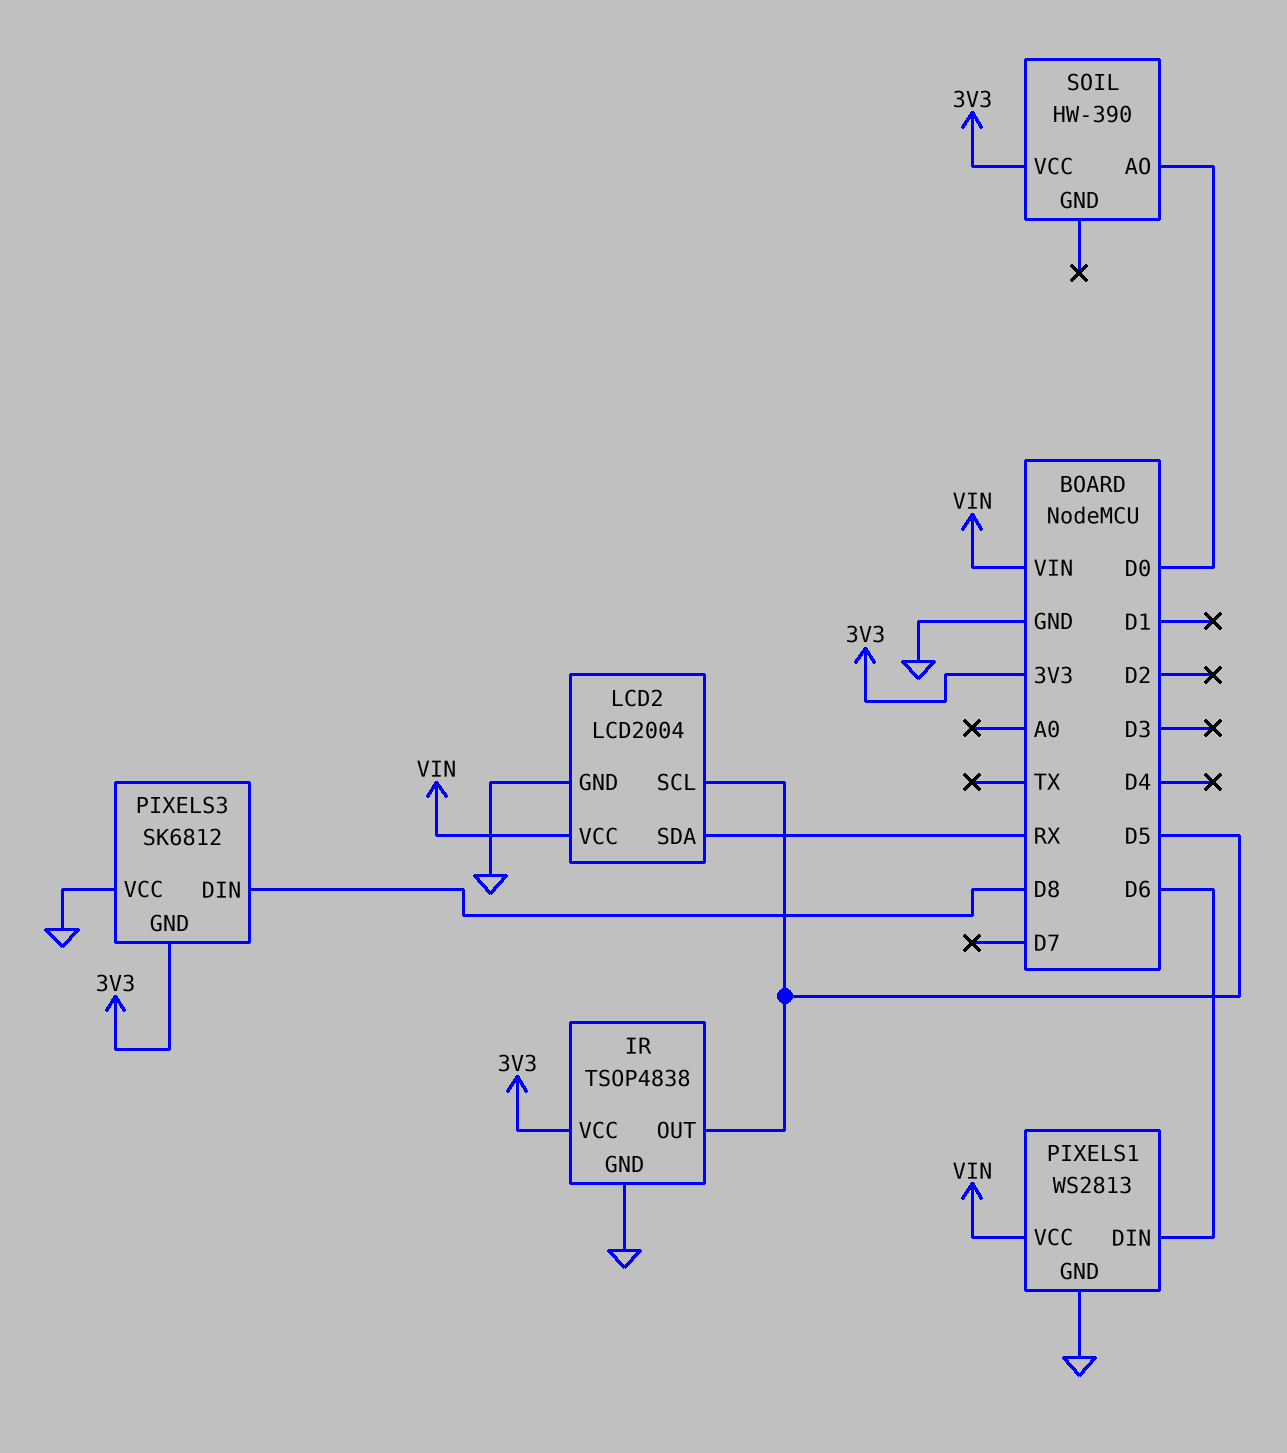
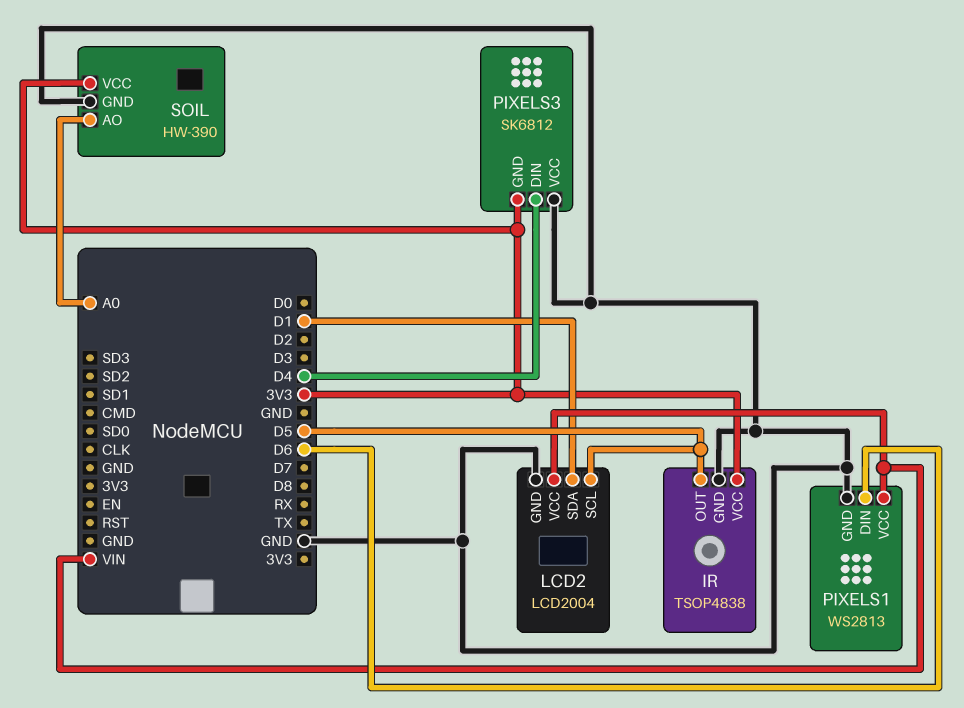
LCD2 pin SDA: RX -> D1
PIXELS3 pin DIN: D8 -> D4
SOIL pin AO: D0 -> A0
SOIL pin GND: none -> GND

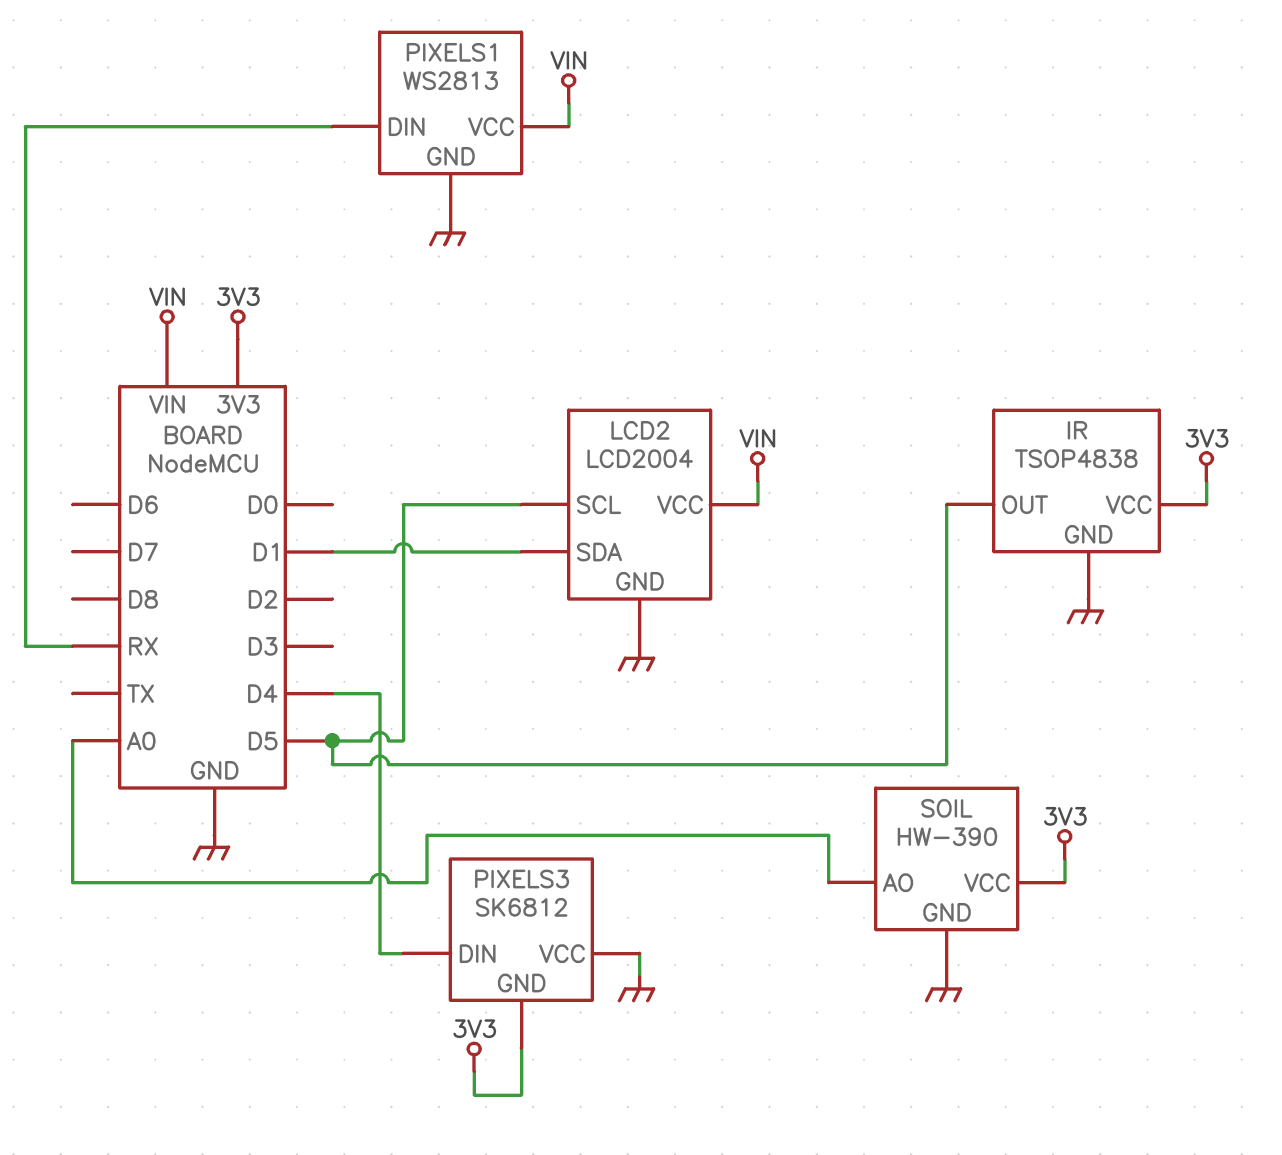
PIXELS1 pin DIN: D6 -> RX

